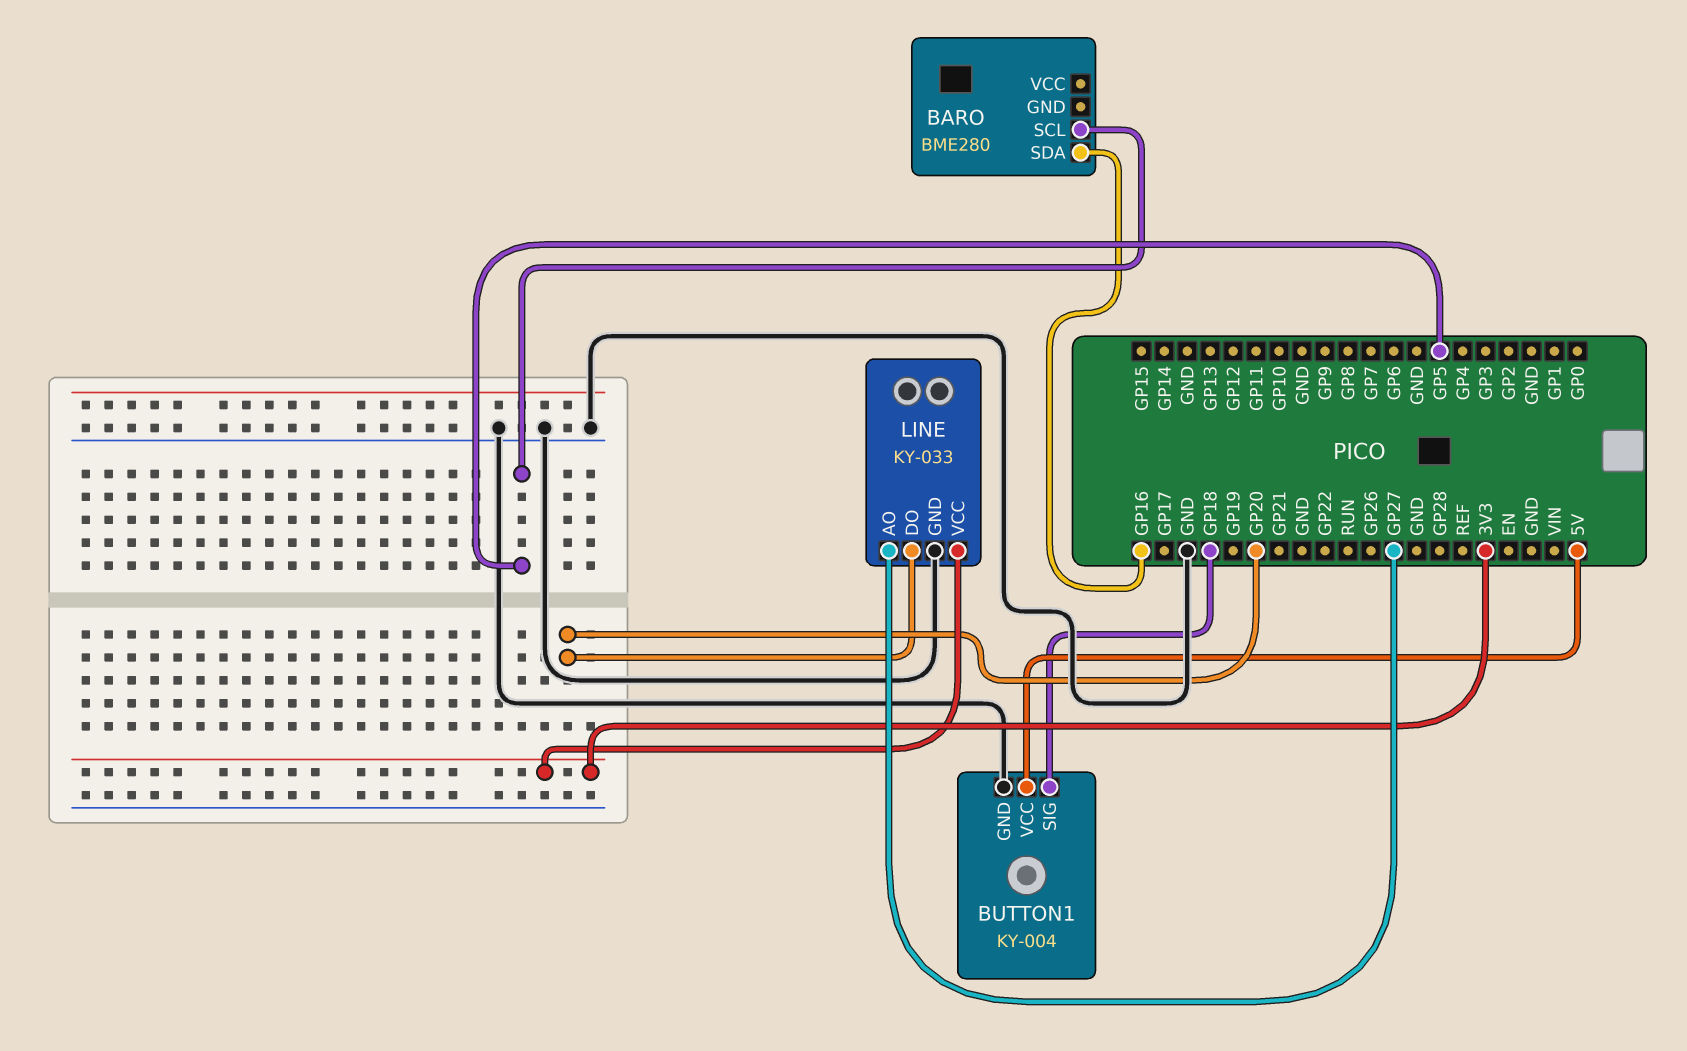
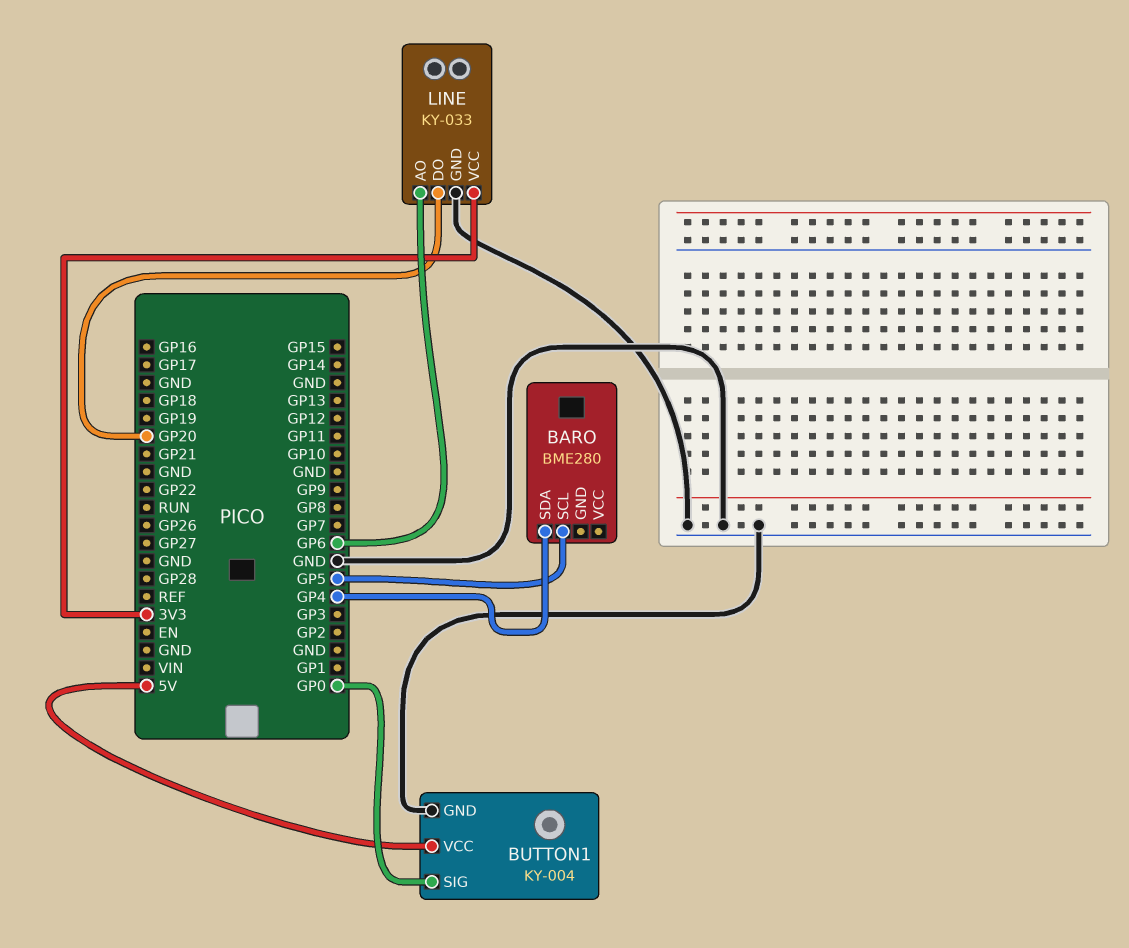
BARO pin SDA: GP16 -> GP4
BUTTON1 pin SIG: GP18 -> GP0
LINE pin AO: GP27 -> GP6

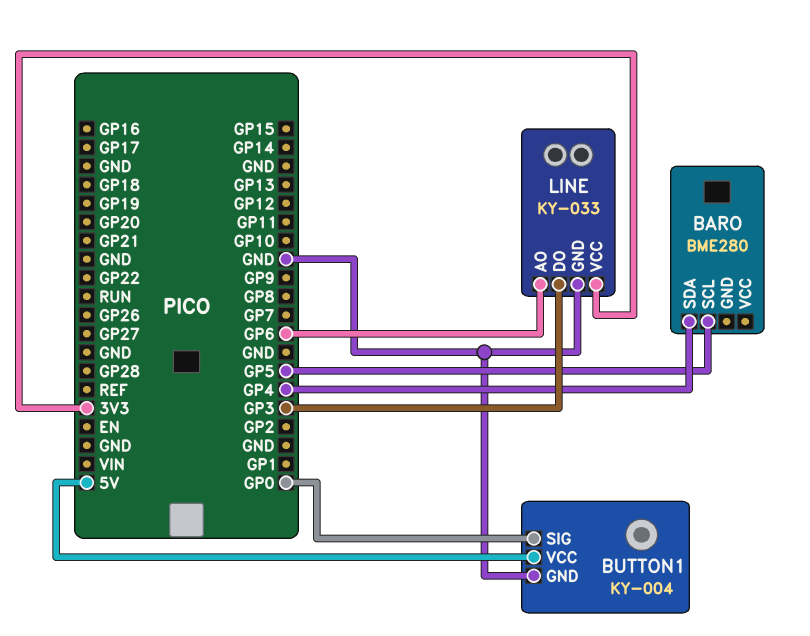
LINE pin DO: GP20 -> GP3

